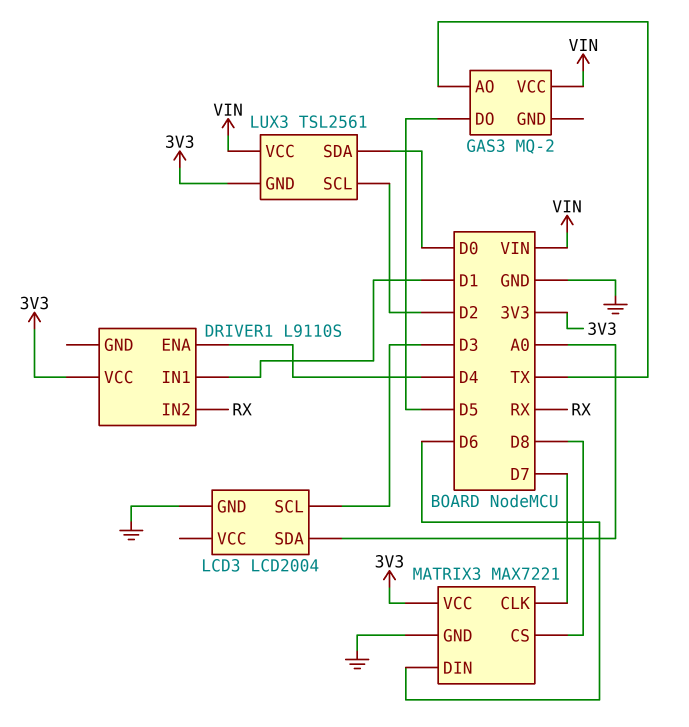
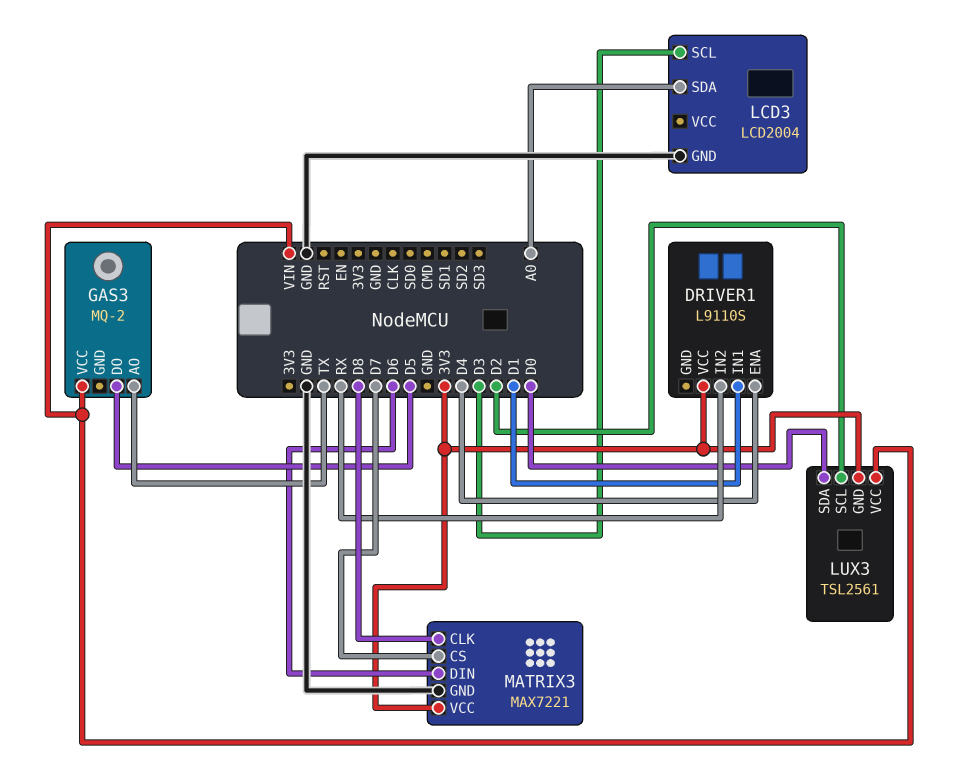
MATRIX3 pin CLK: D7 -> D8
MATRIX3 pin CS: D8 -> D7

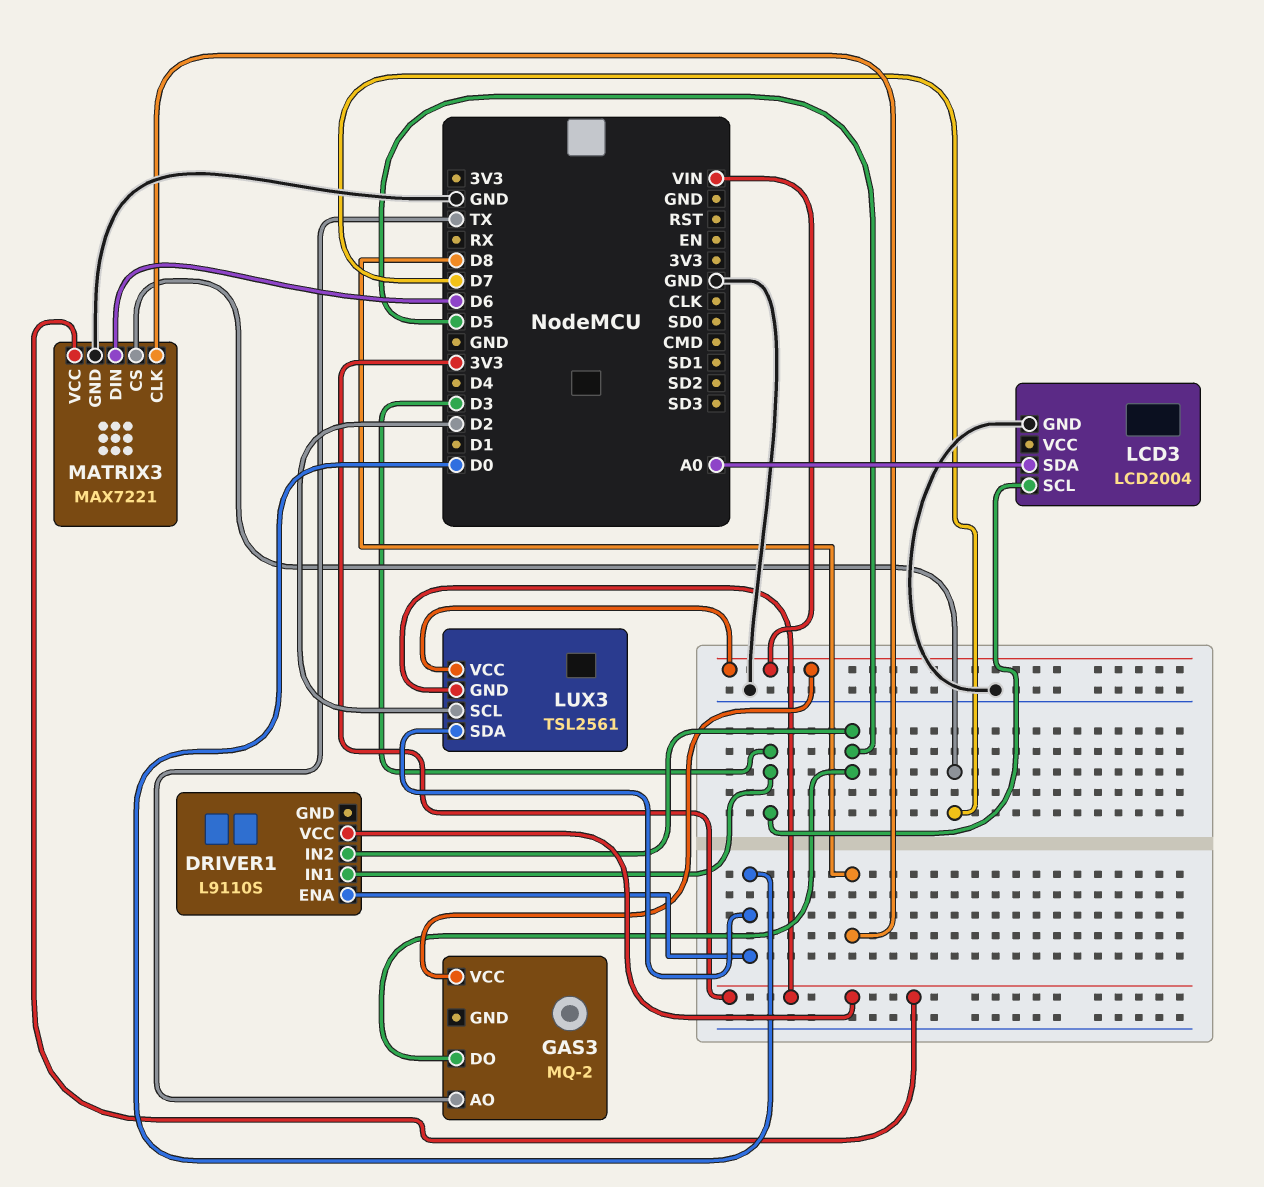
DRIVER1 pin ENA: D4 -> D0
DRIVER1 pin IN1: D1 -> D3
DRIVER1 pin IN2: RX -> D5

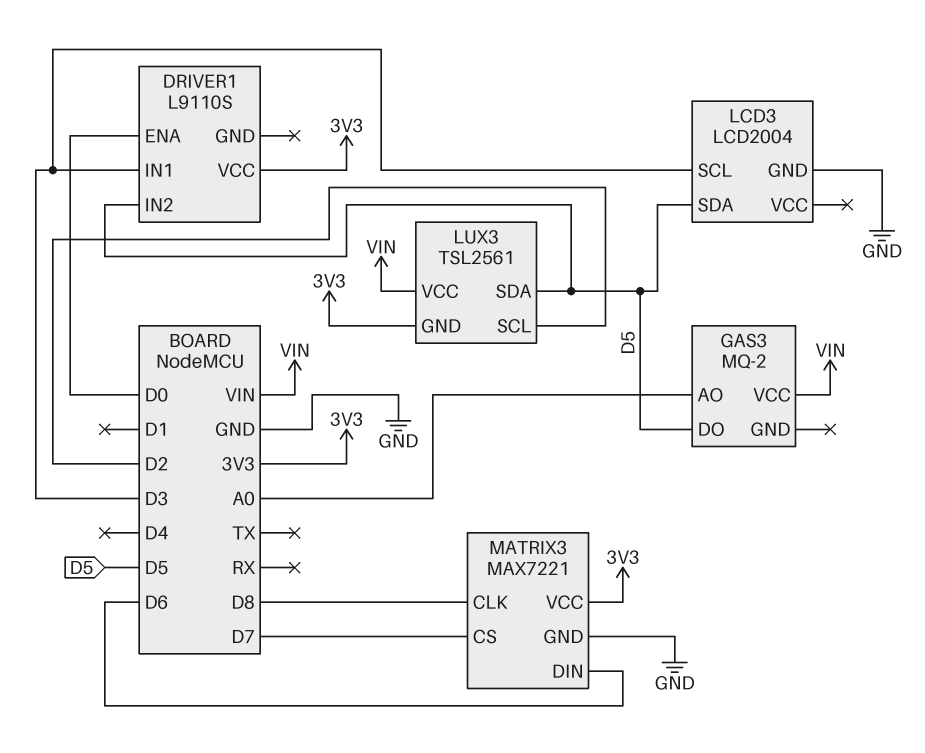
GAS3 pin AO: TX -> A0
LCD3 pin SDA: A0 -> D5
LUX3 pin SDA: D0 -> D5

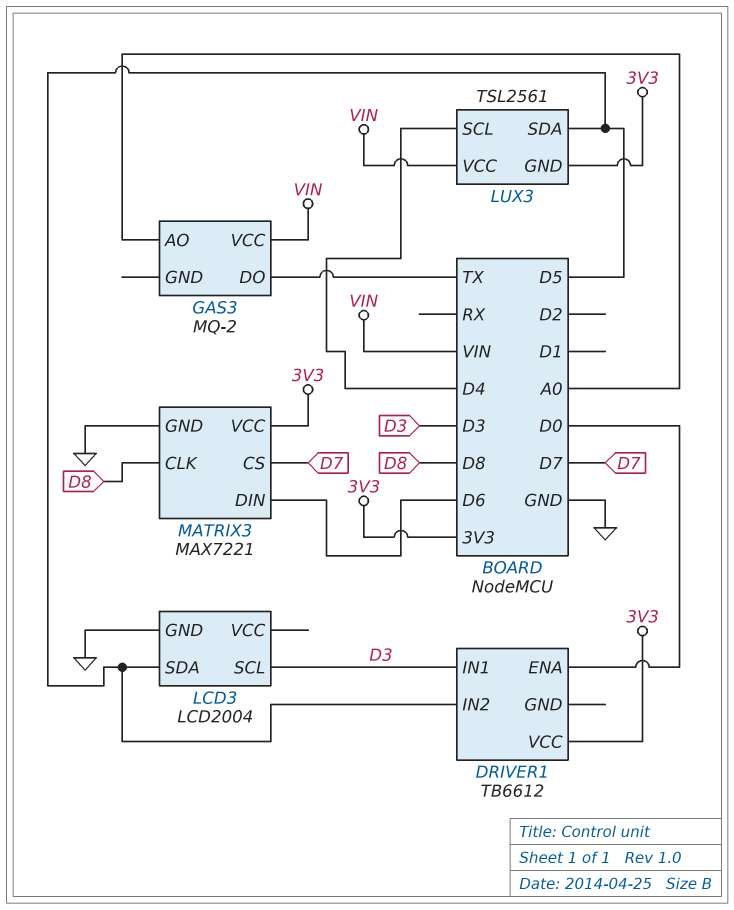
DRIVER1: L9110S -> TB6612
GAS3 pin DO: D5 -> TX
LUX3 pin SCL: D2 -> D4

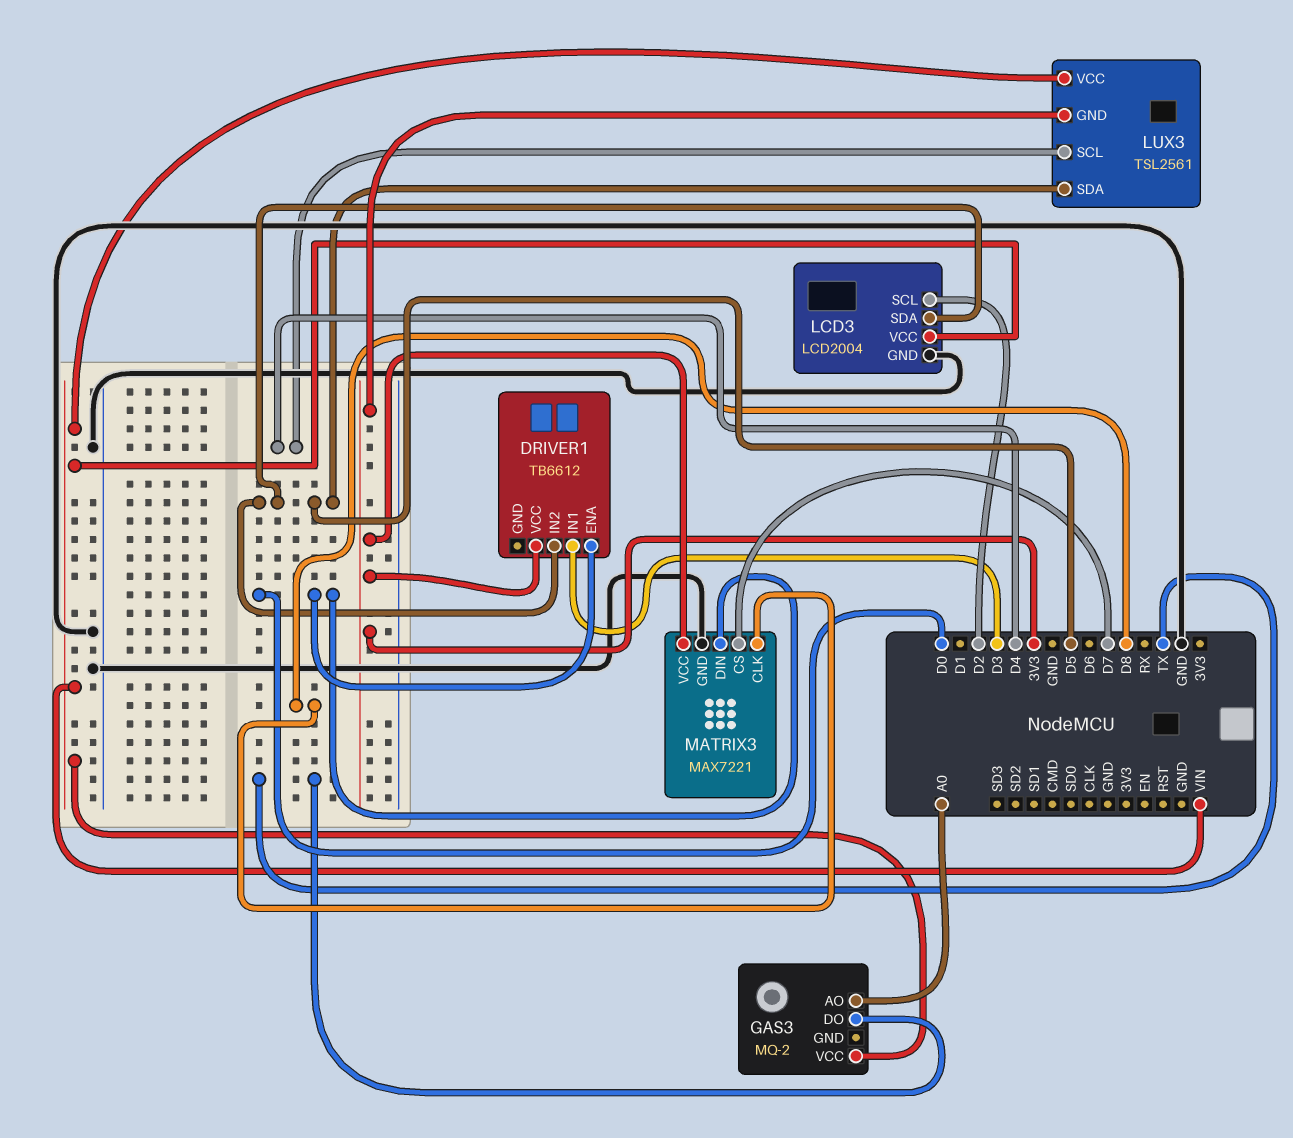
LCD3 pin SCL: D3 -> D2
LCD3 pin VCC: none -> VIN
MATRIX3 pin DIN: D6 -> D0

